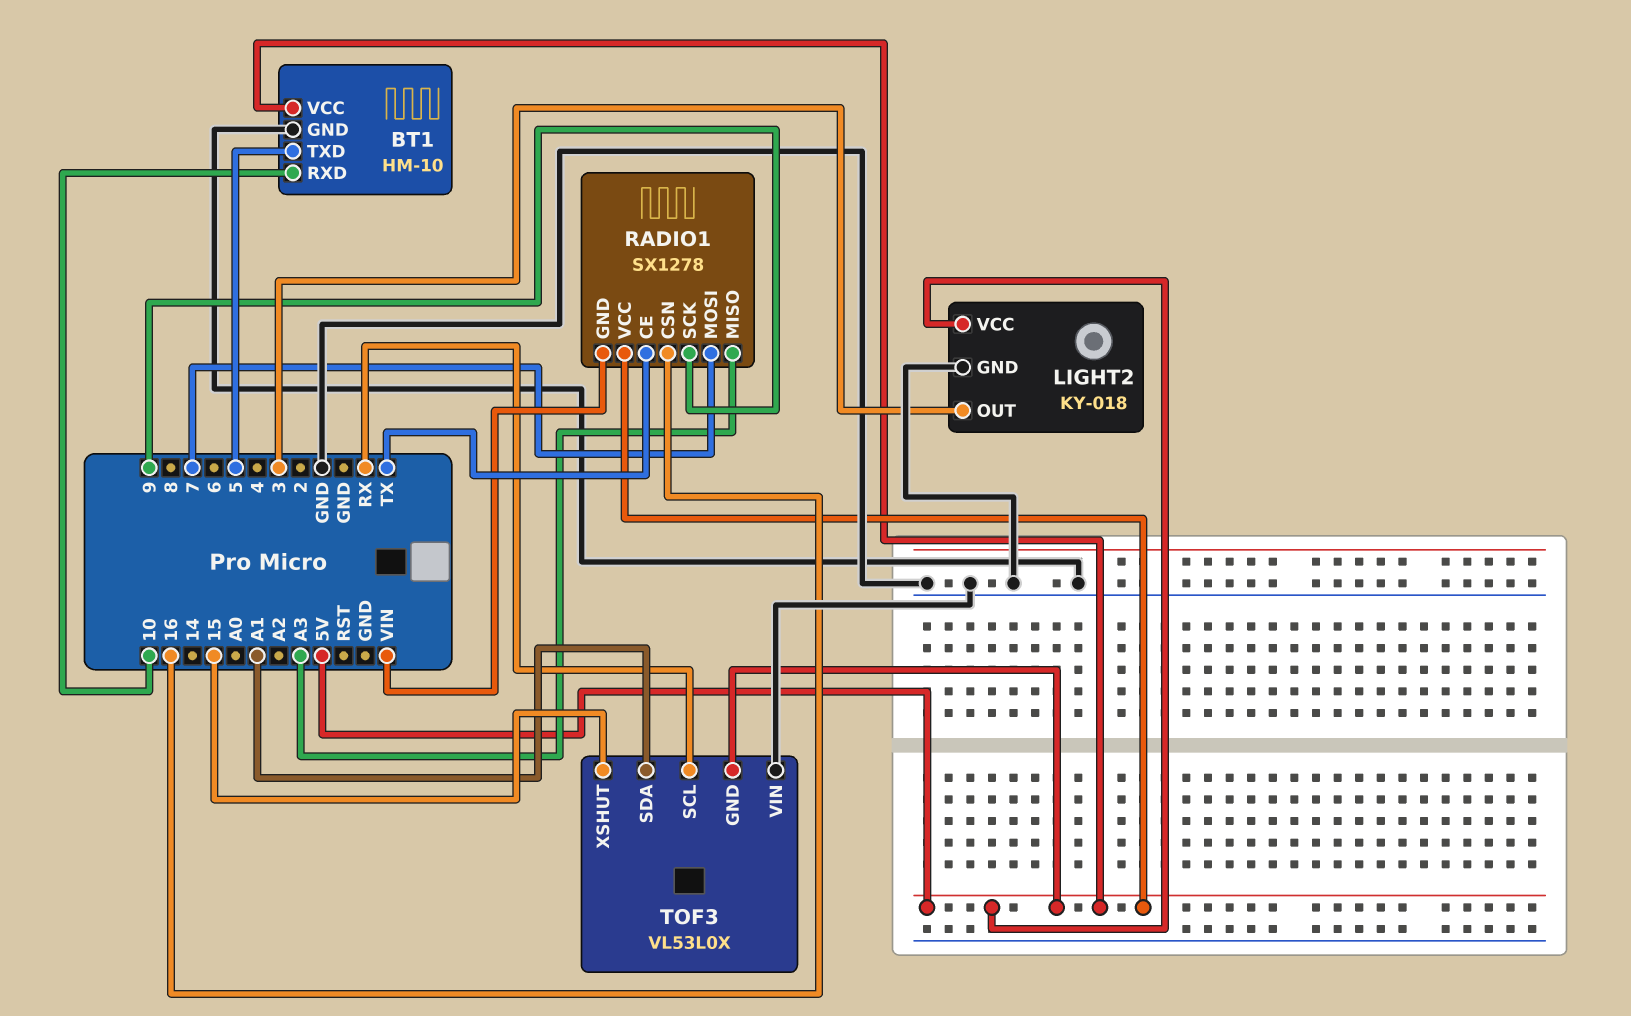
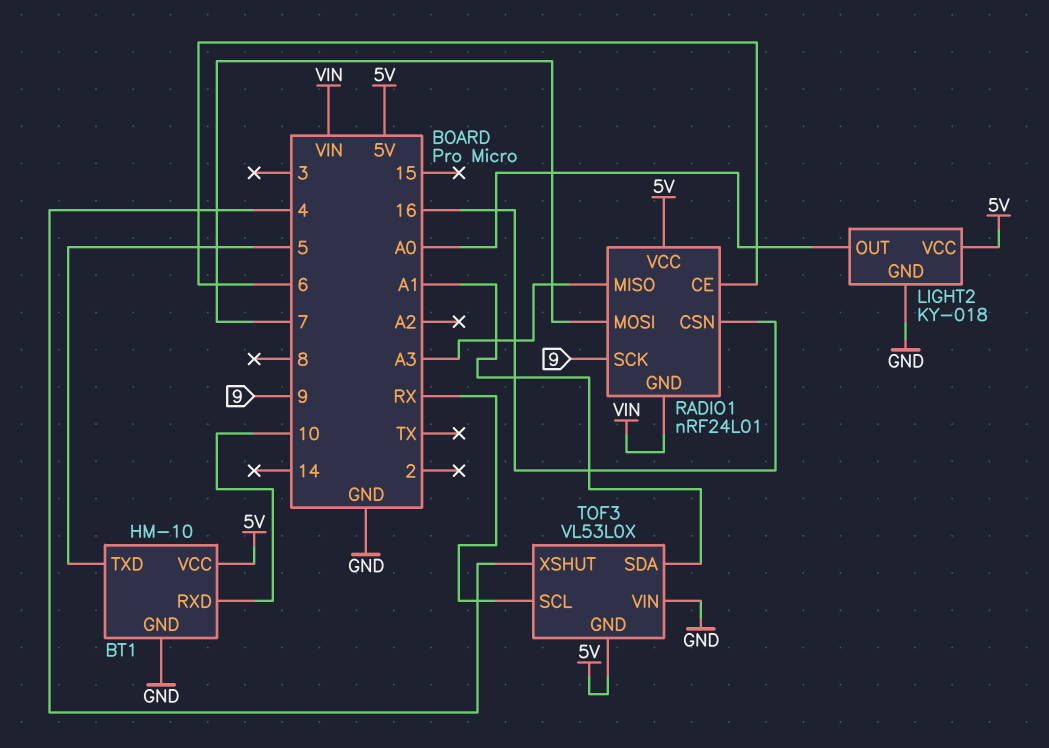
LIGHT2 pin OUT: 3 -> A0
RADIO1: SX1278 -> nRF24L01
RADIO1 pin CE: TX -> 6
TOF3 pin XSHUT: 15 -> 4

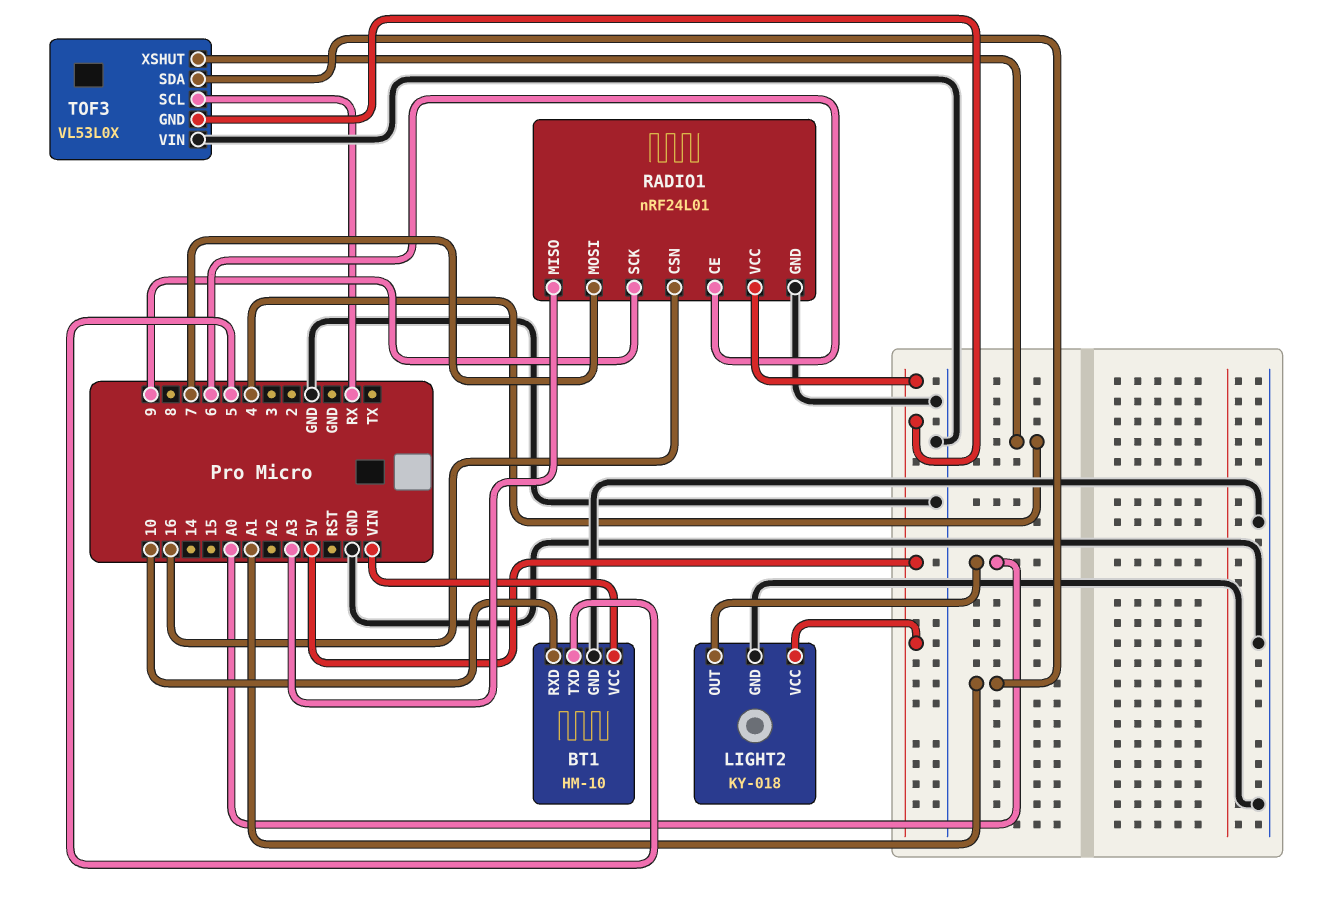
BT1 pin VCC: 5V -> VIN
RADIO1 pin GND: VIN -> GND

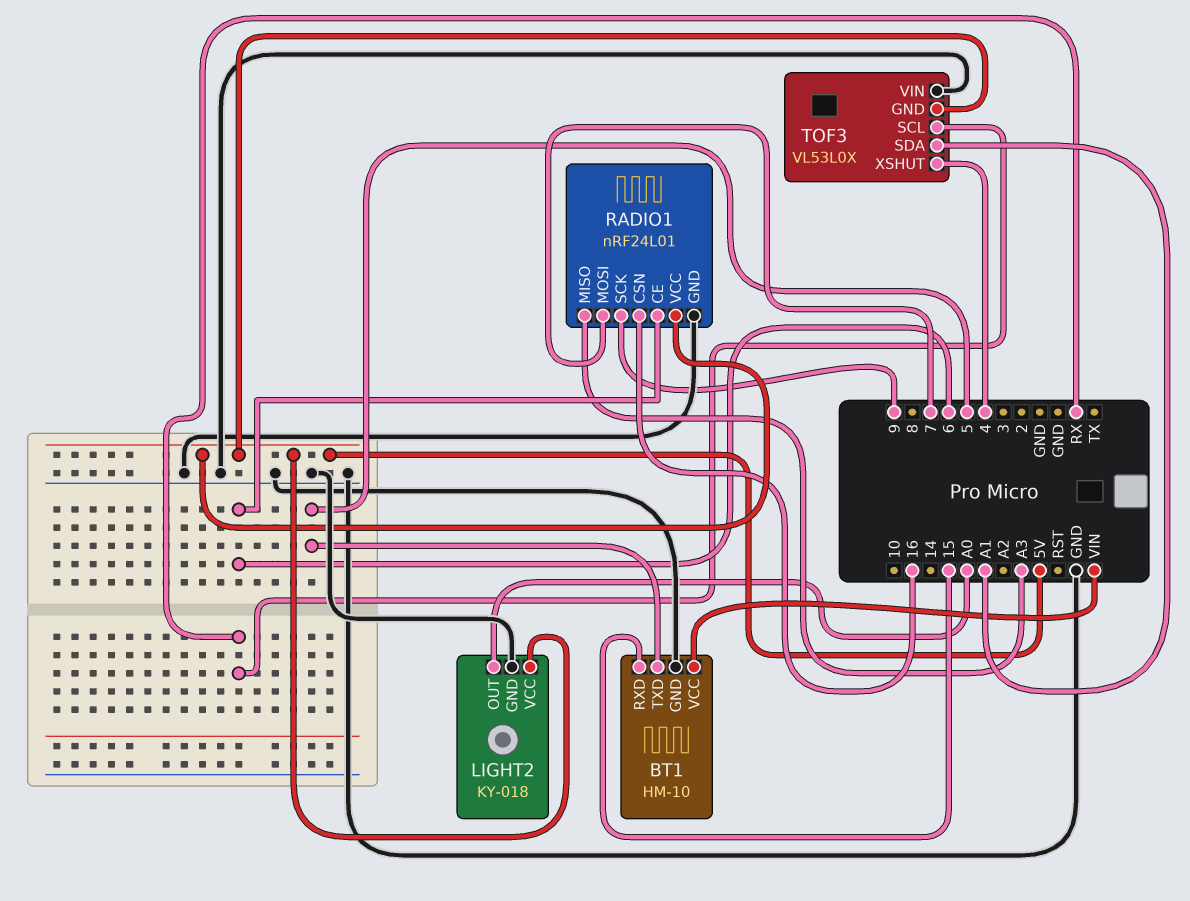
BT1 pin RXD: 10 -> 15

